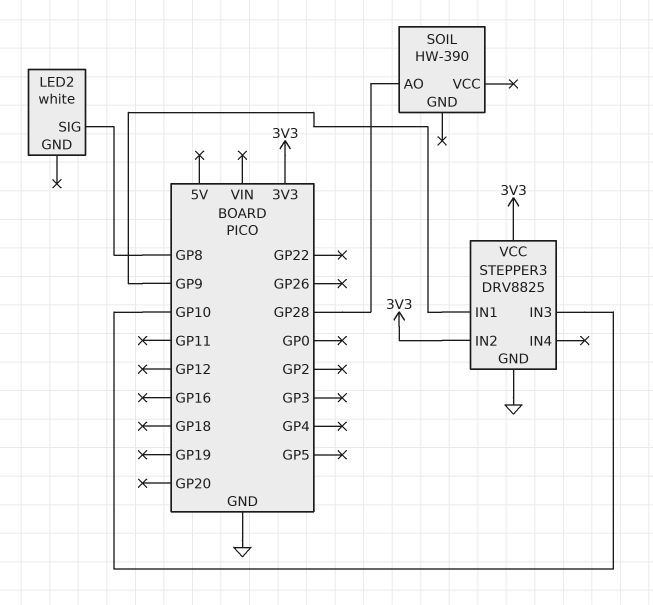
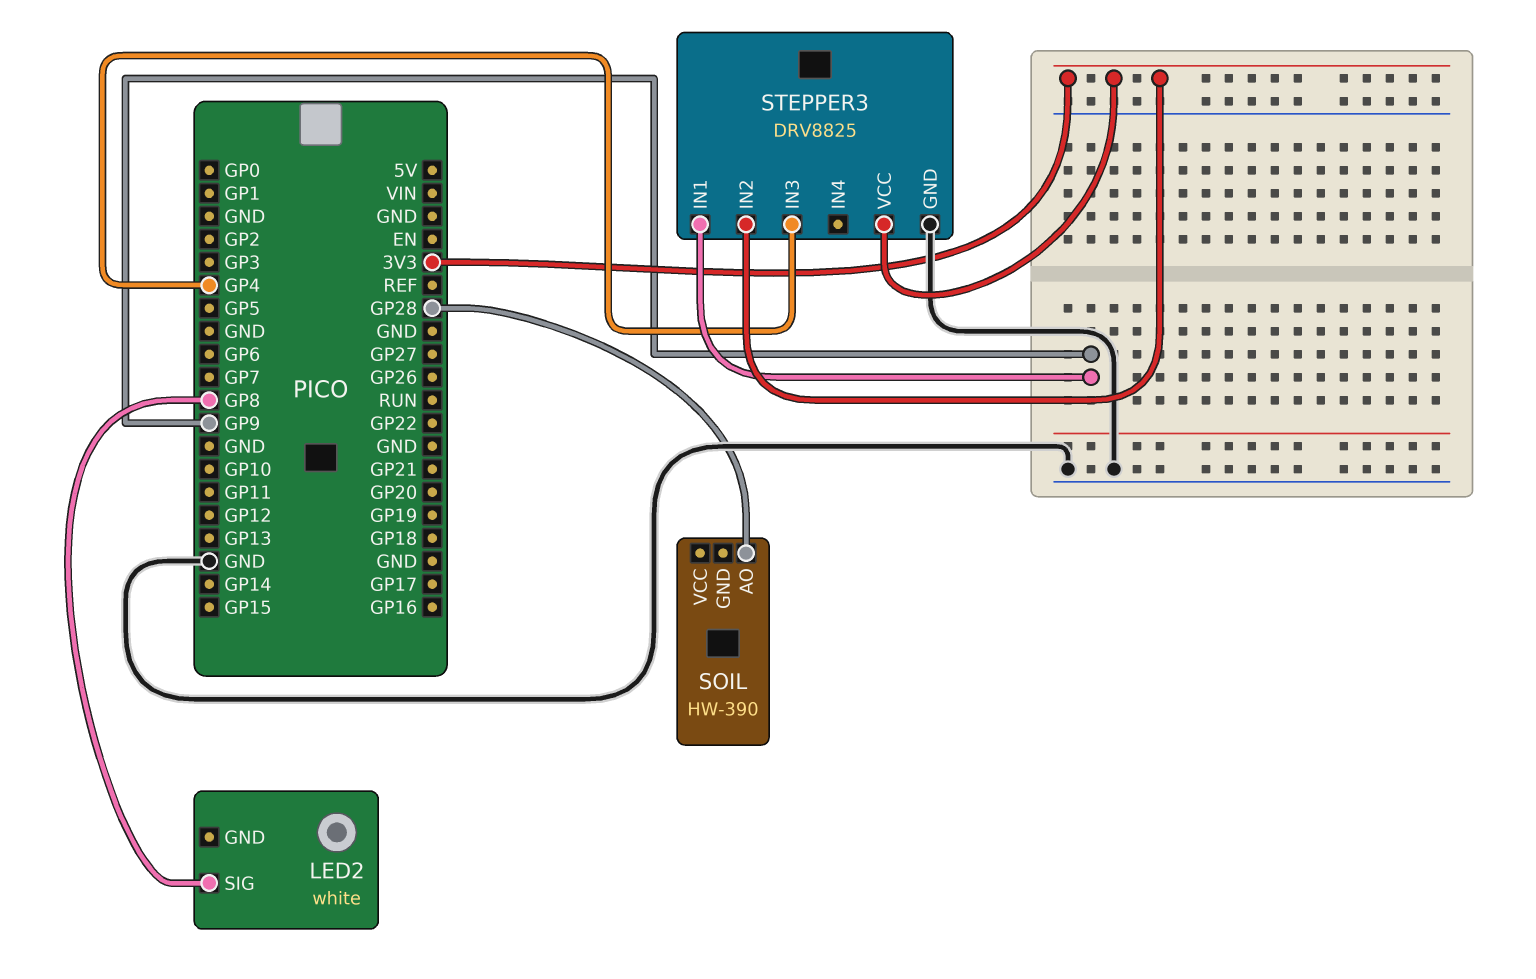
STEPPER3 pin IN3: GP10 -> GP4

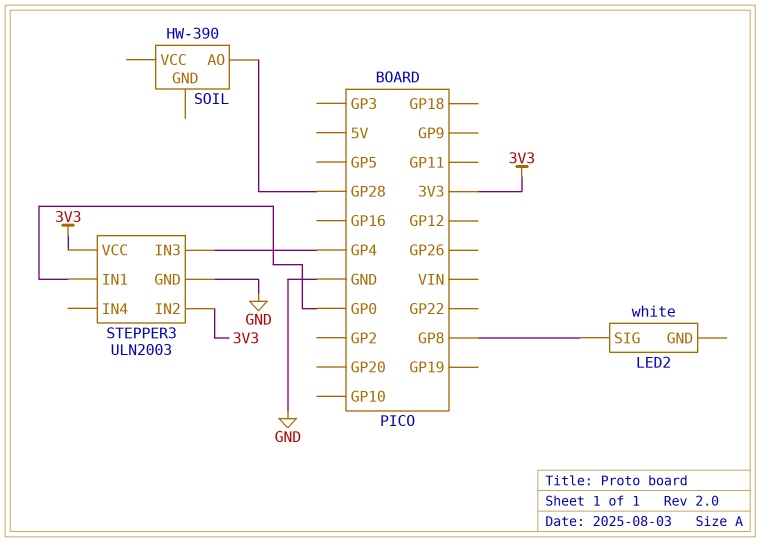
STEPPER3: DRV8825 -> ULN2003
STEPPER3 pin IN1: GP9 -> GP0

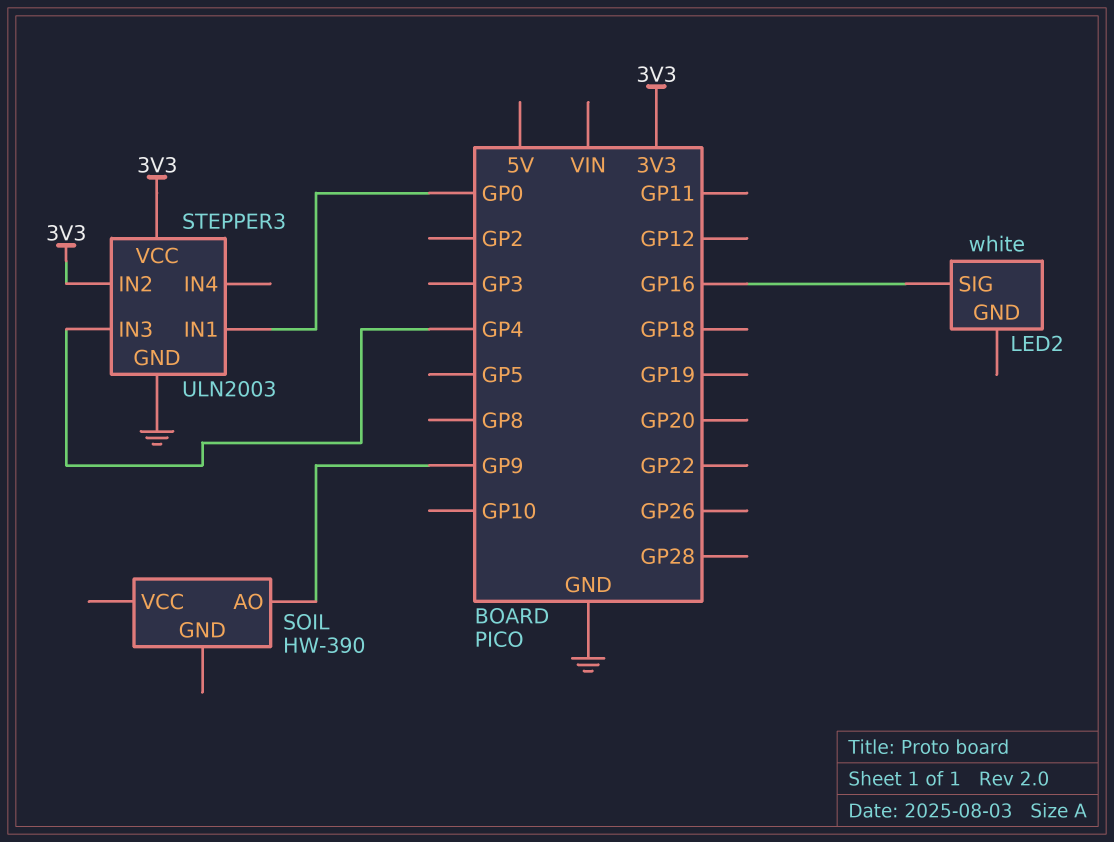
LED2 pin SIG: GP8 -> GP16
SOIL pin AO: GP28 -> GP9

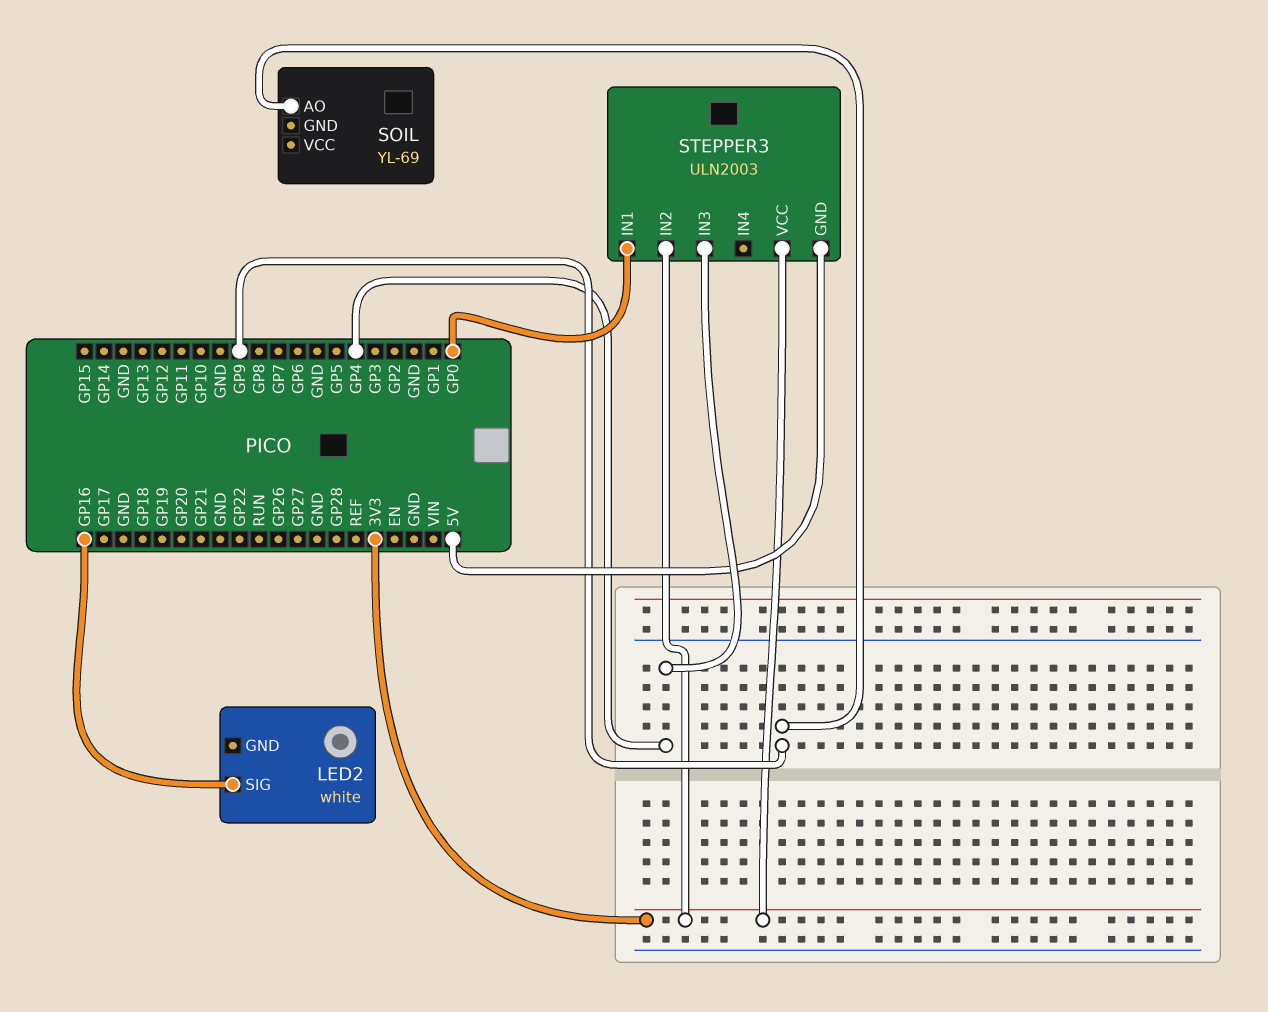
SOIL: HW-390 -> YL-69
STEPPER3 pin GND: GND -> 5V

